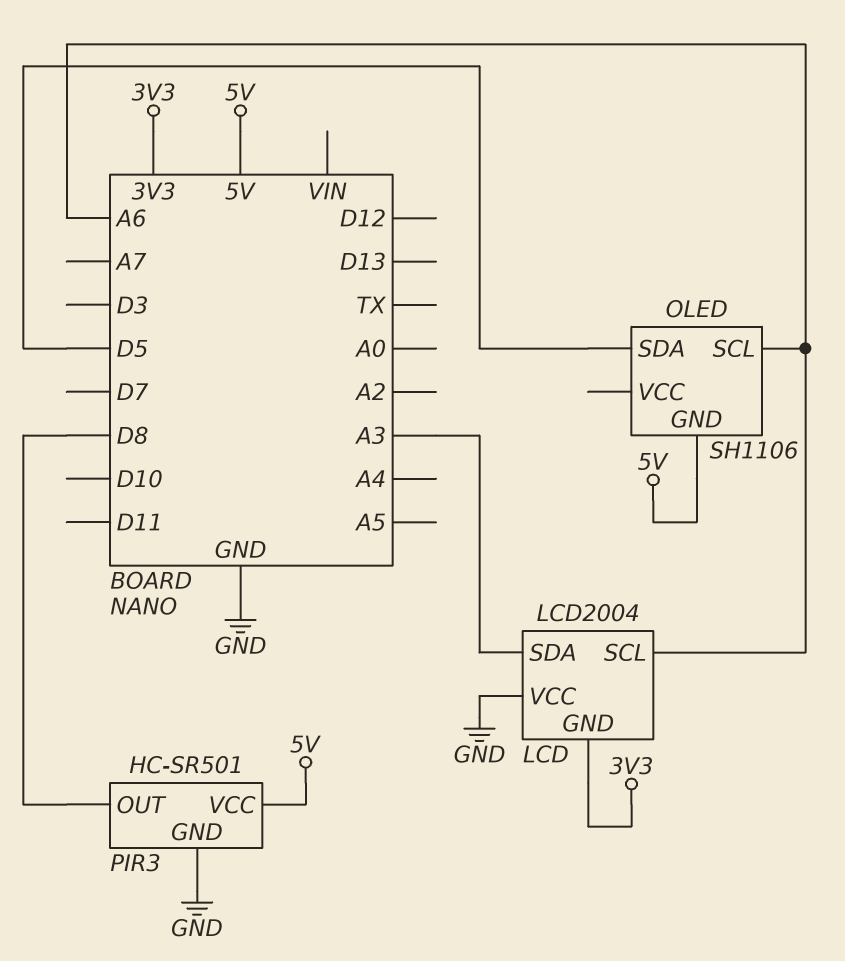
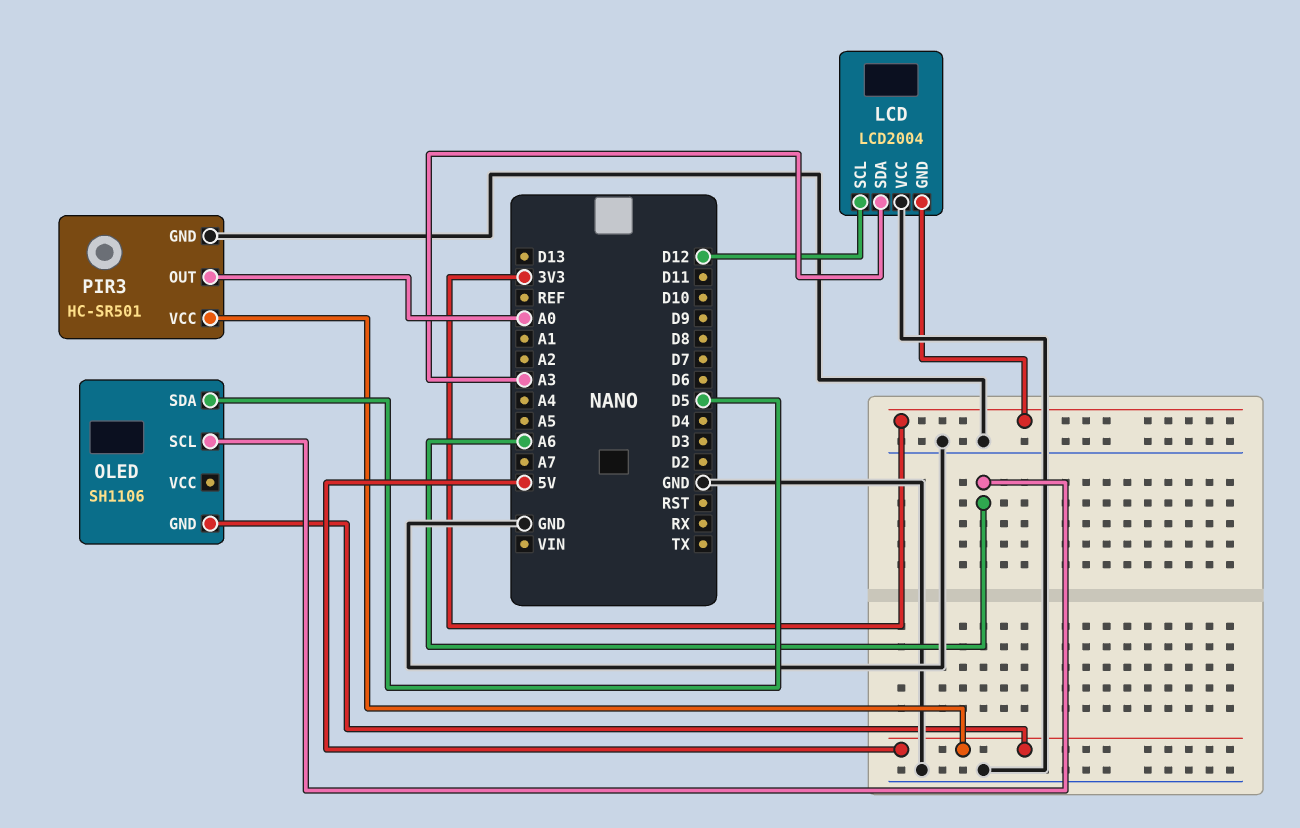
LCD pin SCL: A6 -> D12
PIR3 pin OUT: D8 -> A0

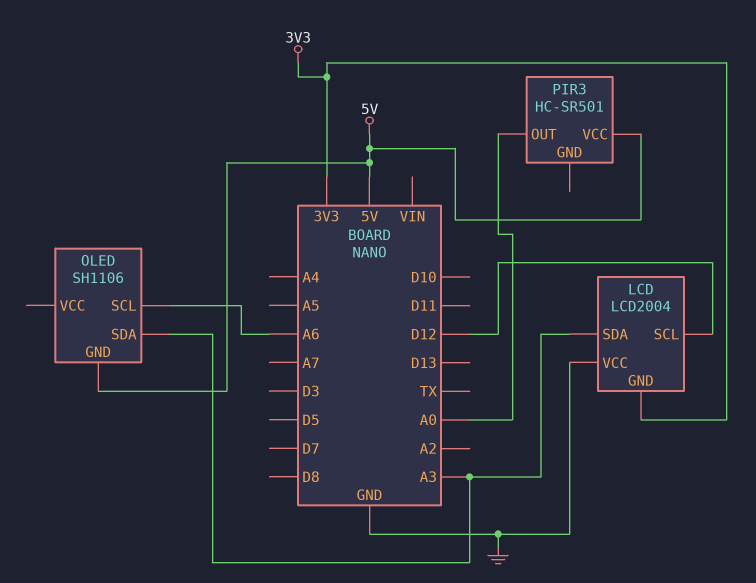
OLED pin SDA: D5 -> A3
PIR3 pin GND: GND -> none

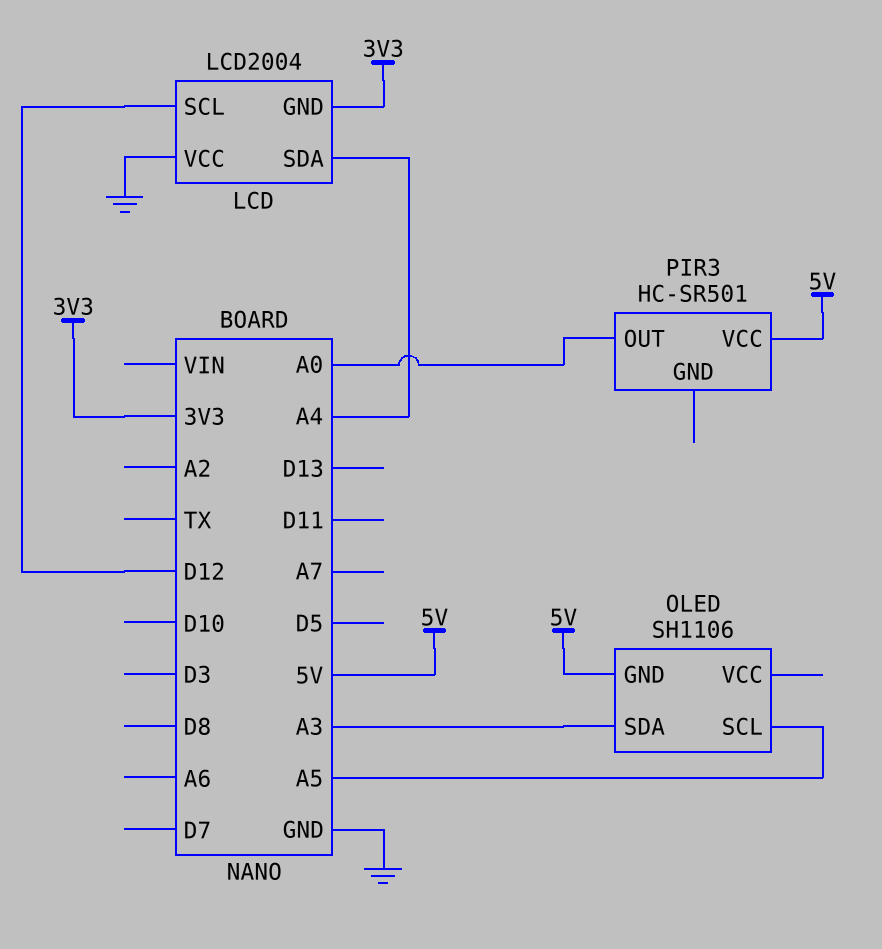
LCD pin SDA: A3 -> A4
OLED pin SCL: A6 -> A5

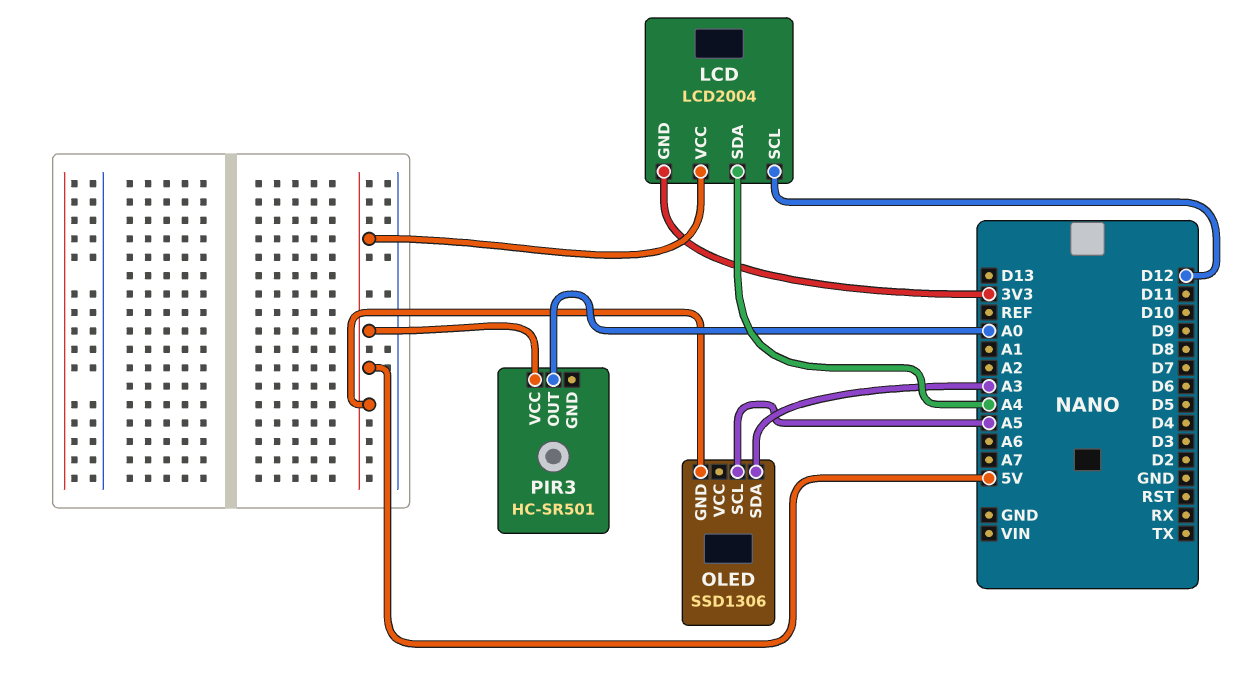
LCD pin VCC: GND -> 5V
OLED: SH1106 -> SSD1306

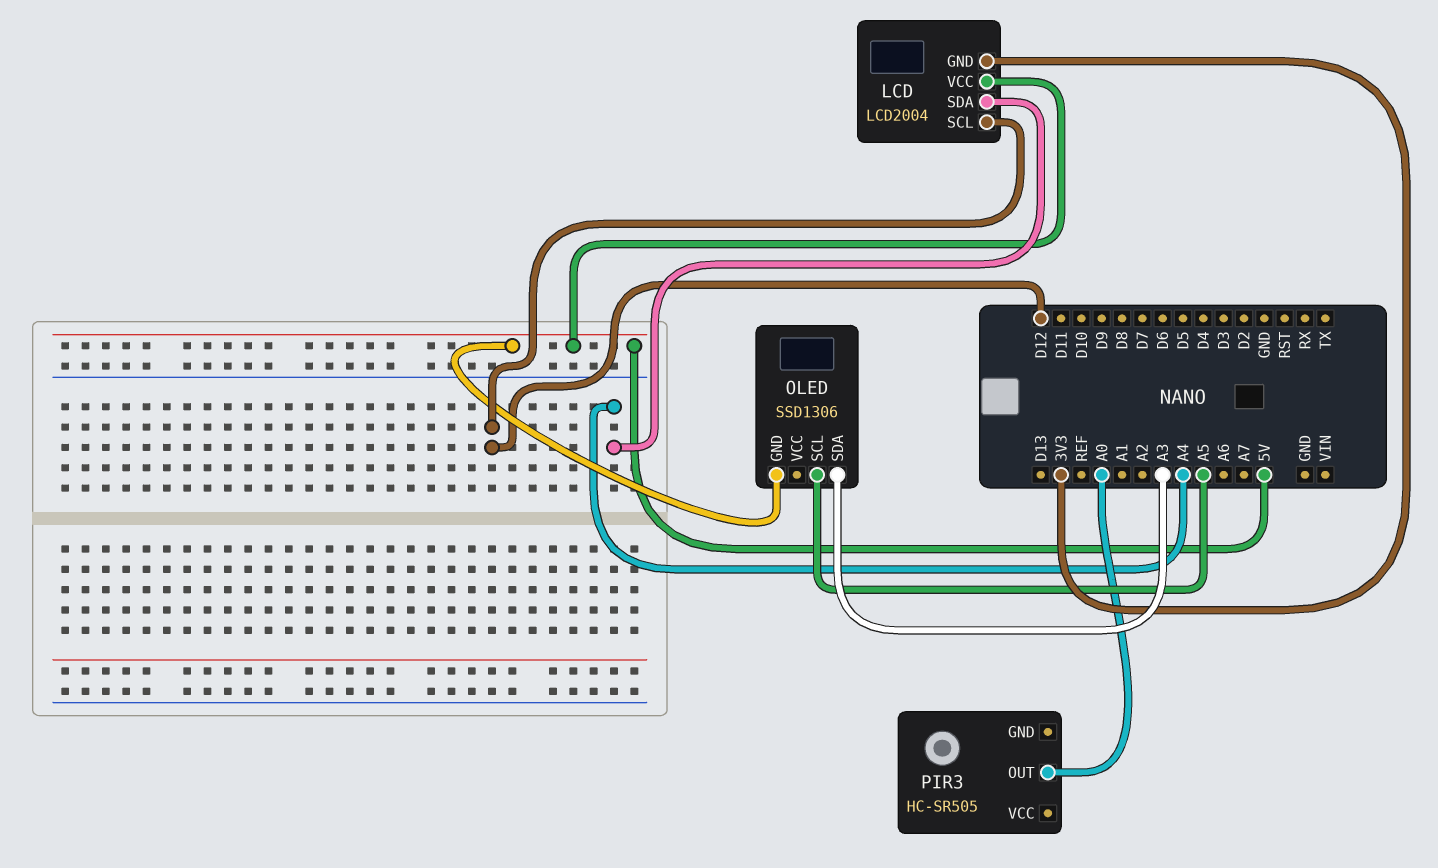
PIR3: HC-SR501 -> HC-SR505
PIR3 pin VCC: 5V -> none

